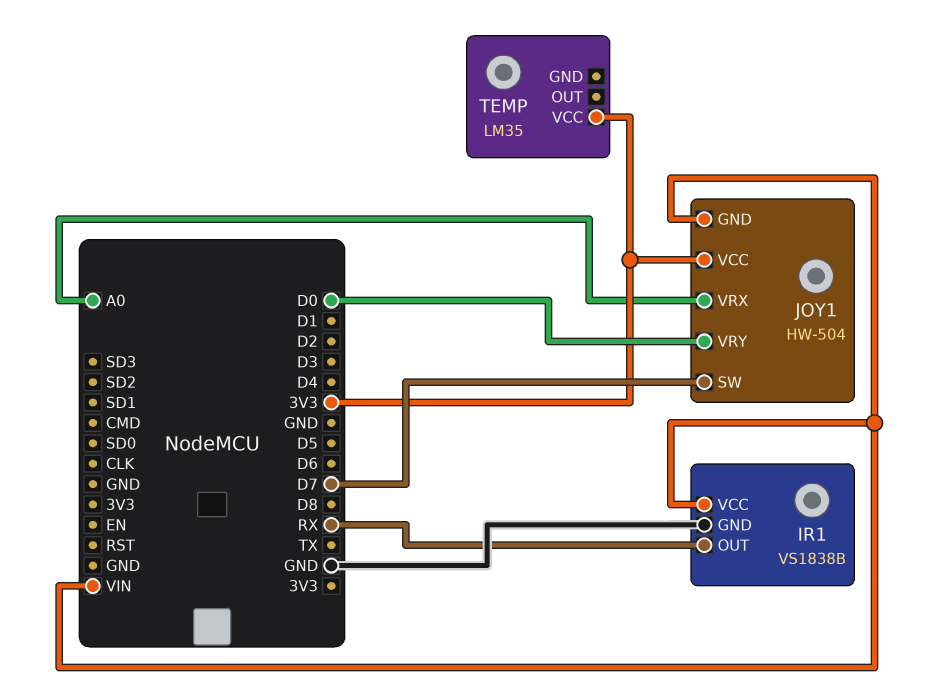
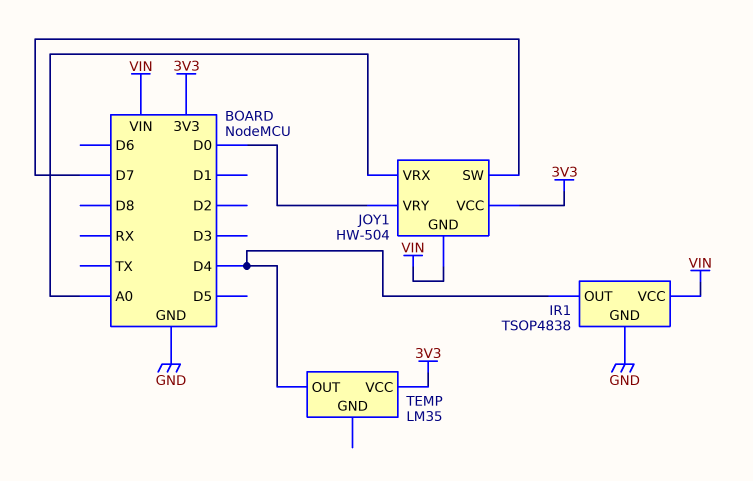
IR1: VS1838B -> TSOP4838
IR1 pin OUT: RX -> D4
TEMP pin OUT: none -> D4

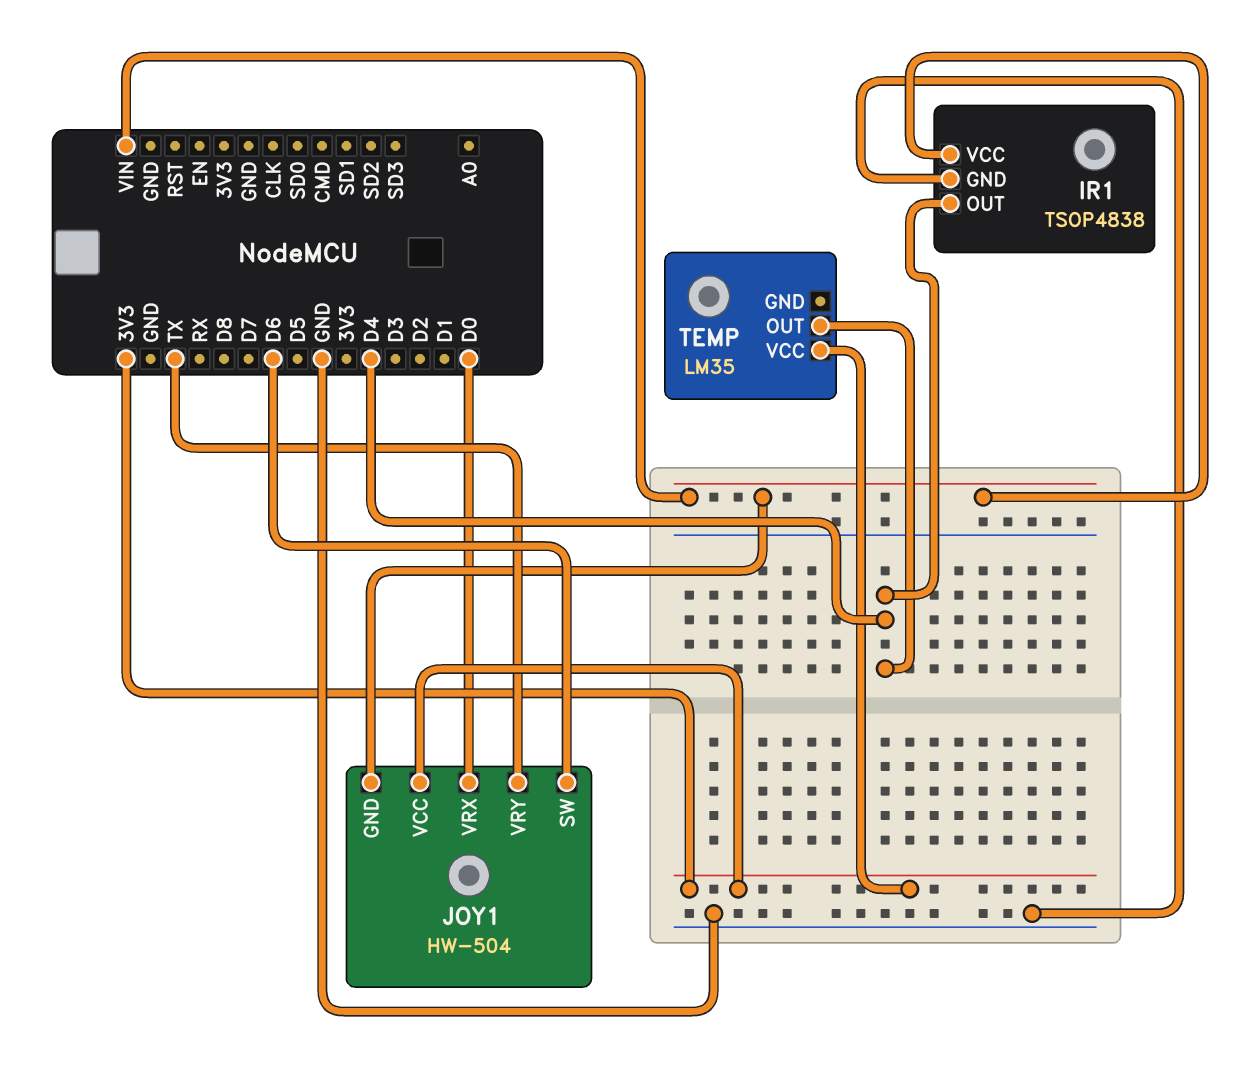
JOY1 pin SW: D7 -> D6
JOY1 pin VRX: A0 -> D0
JOY1 pin VRY: D0 -> TX

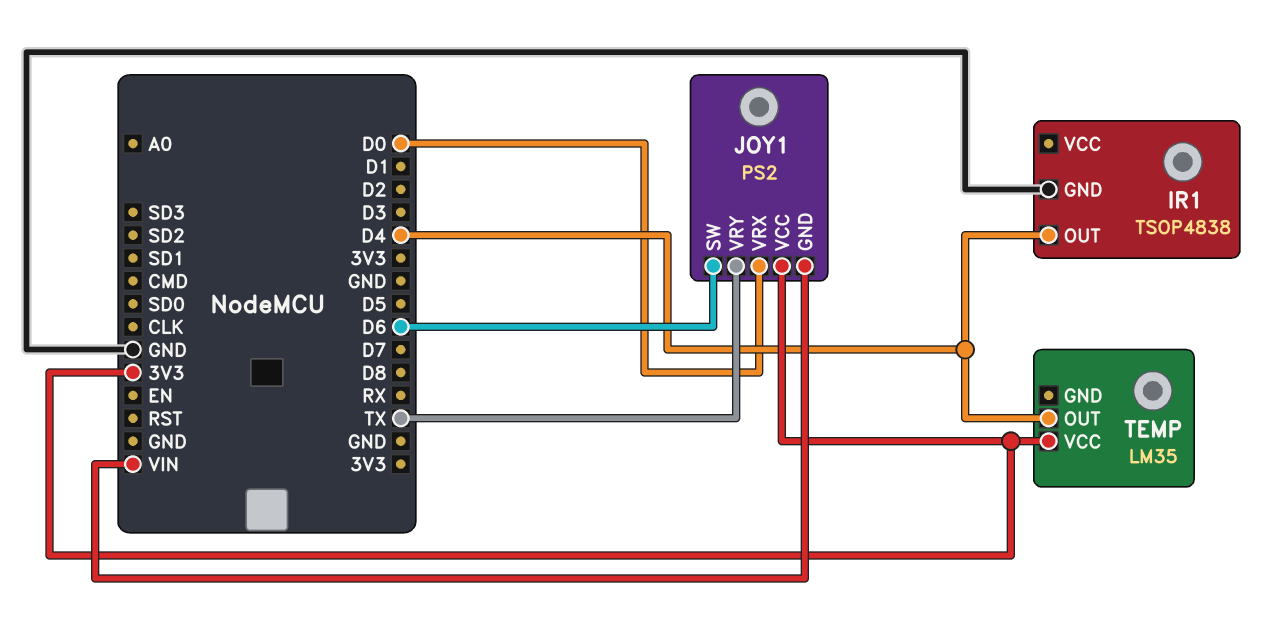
IR1 pin VCC: VIN -> none
JOY1: HW-504 -> PS2

